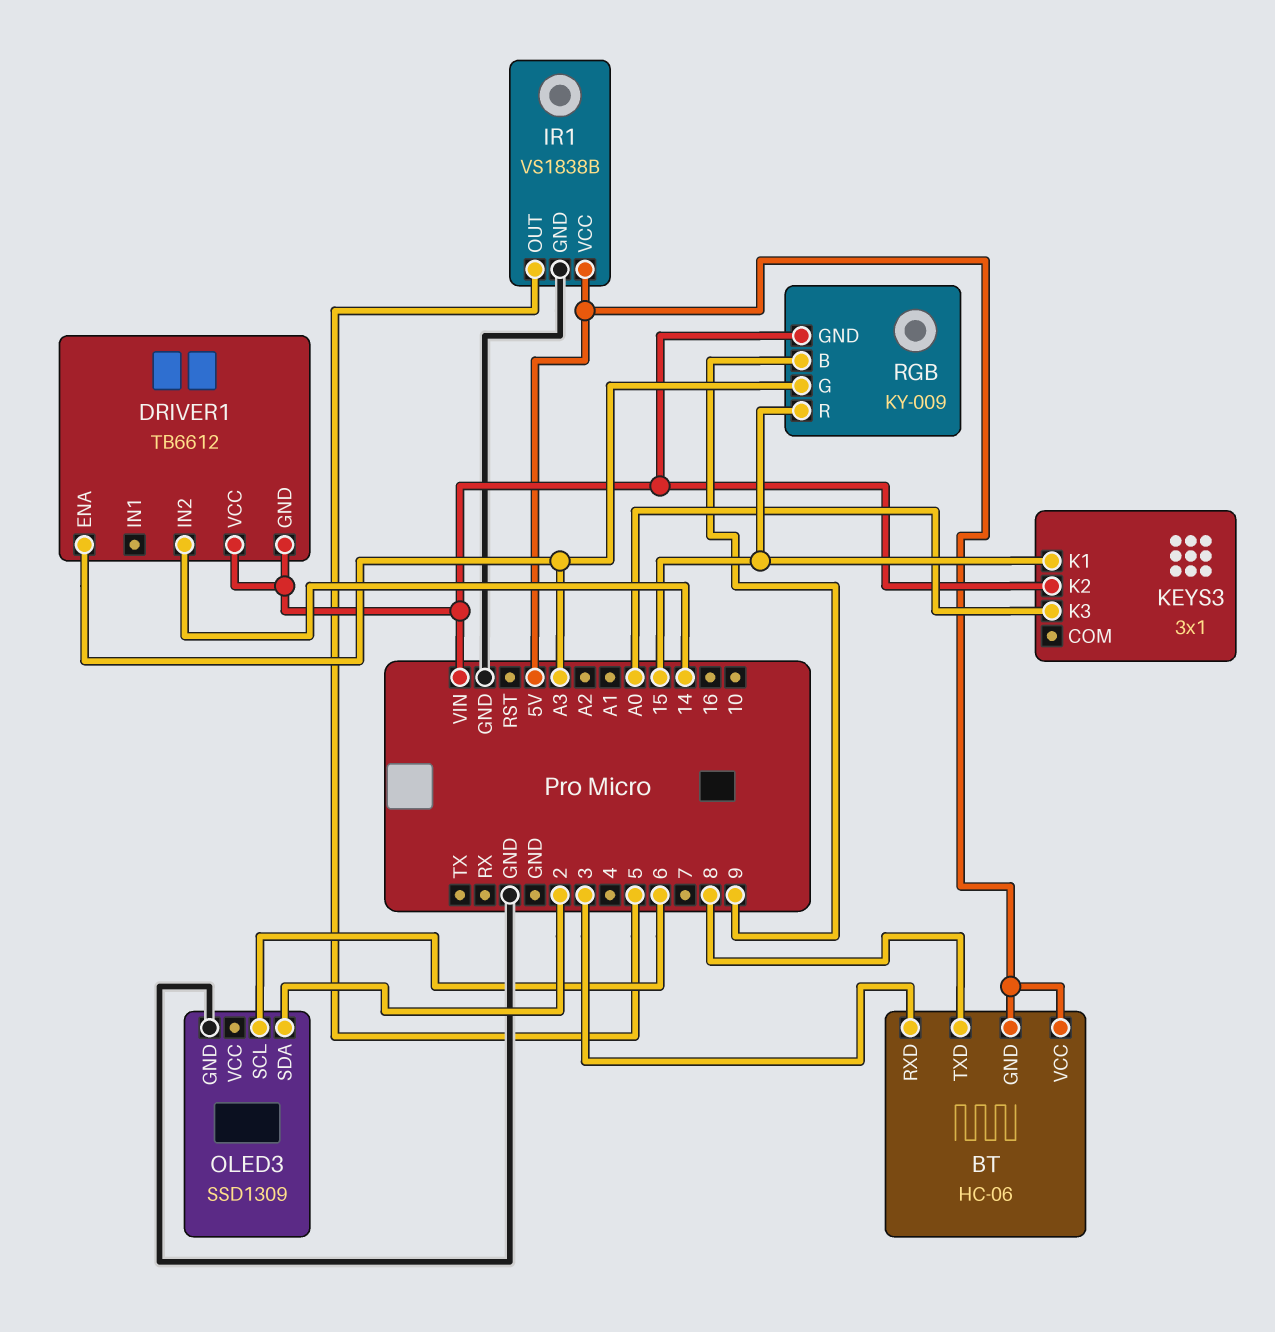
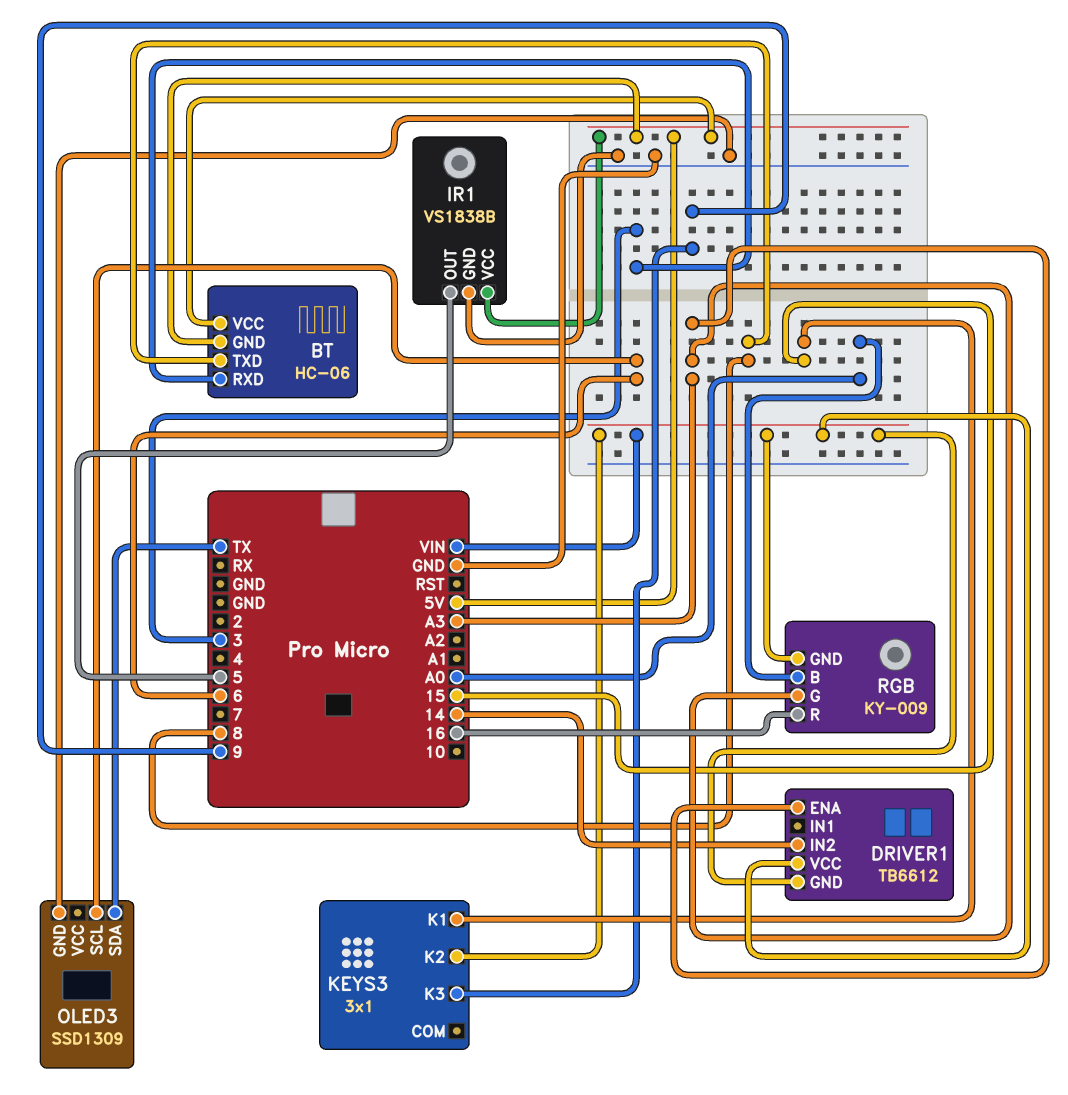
KEYS3 pin K3: A0 -> 9
OLED3 pin SDA: 2 -> TX
RGB pin B: 9 -> A0
RGB pin R: 15 -> 16

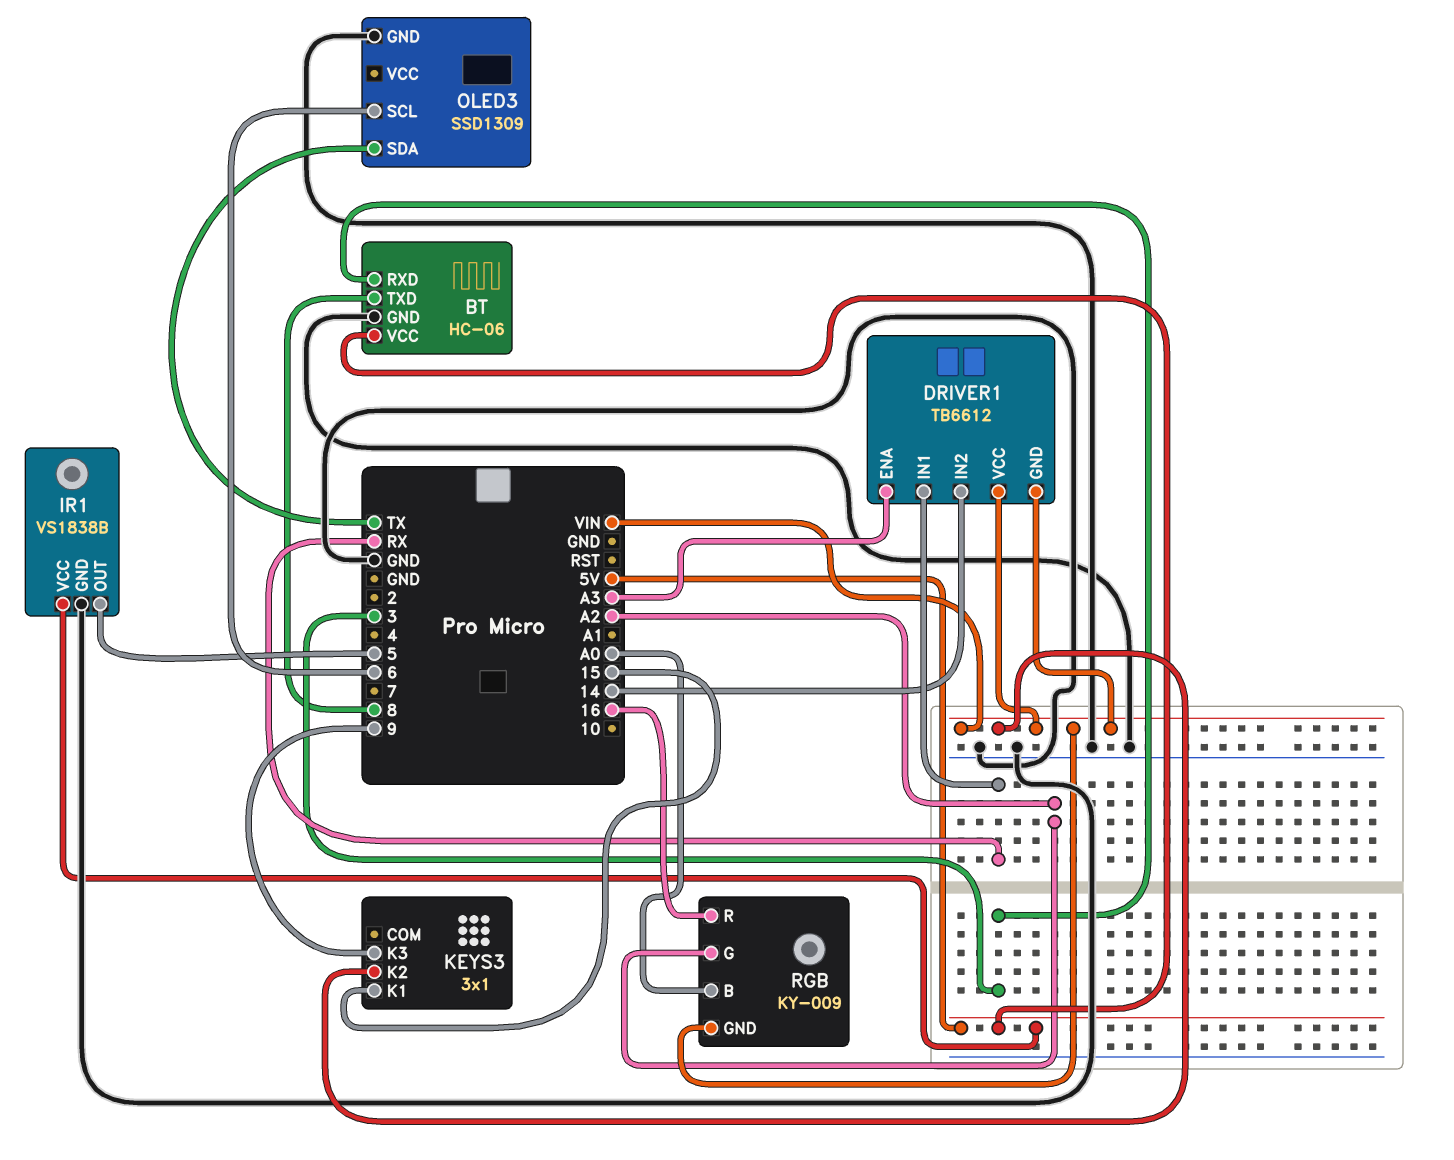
BT pin GND: 5V -> GND
DRIVER1 pin IN1: none -> RX
RGB pin G: A3 -> A2

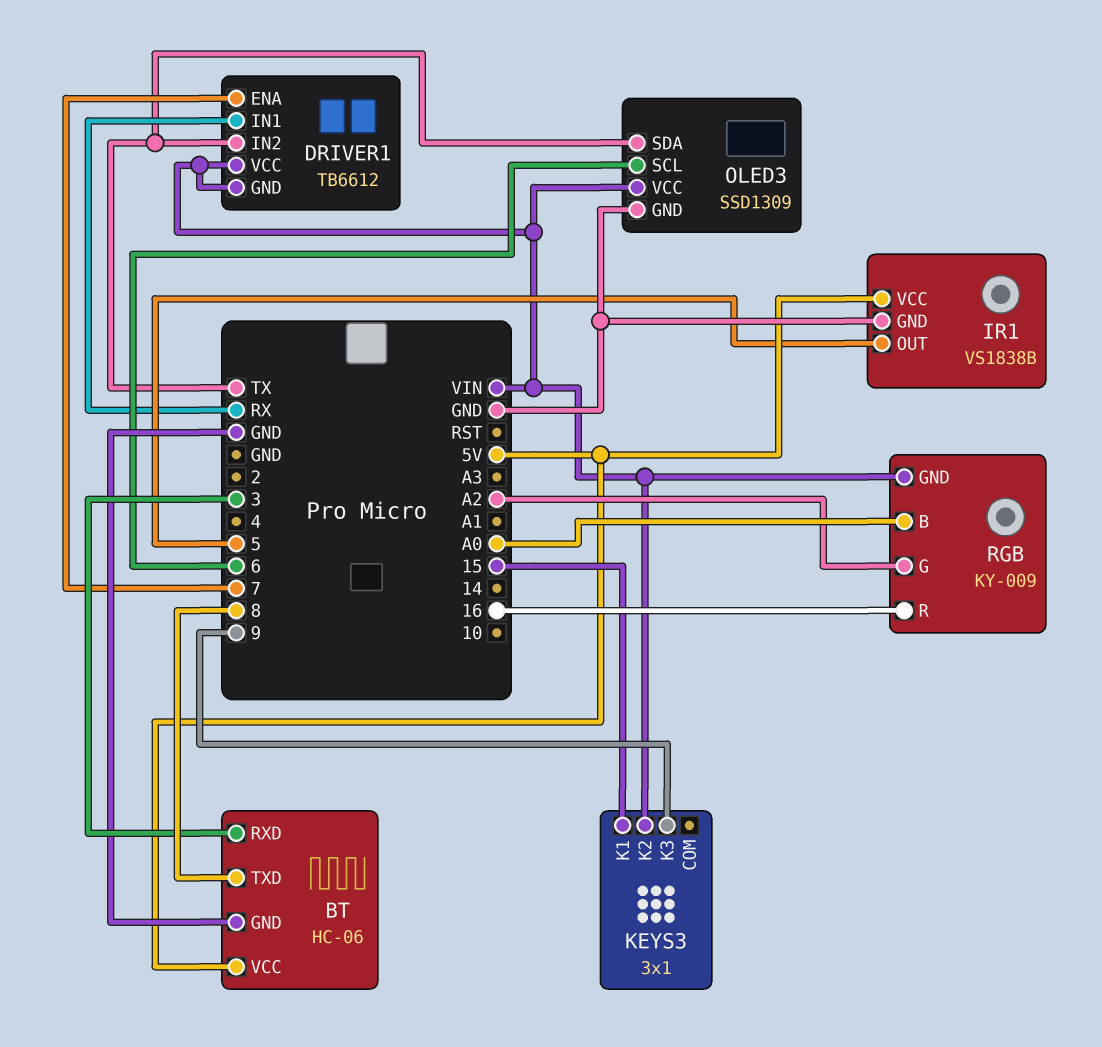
DRIVER1 pin ENA: A3 -> 7
DRIVER1 pin IN2: 14 -> TX
OLED3 pin VCC: none -> VIN

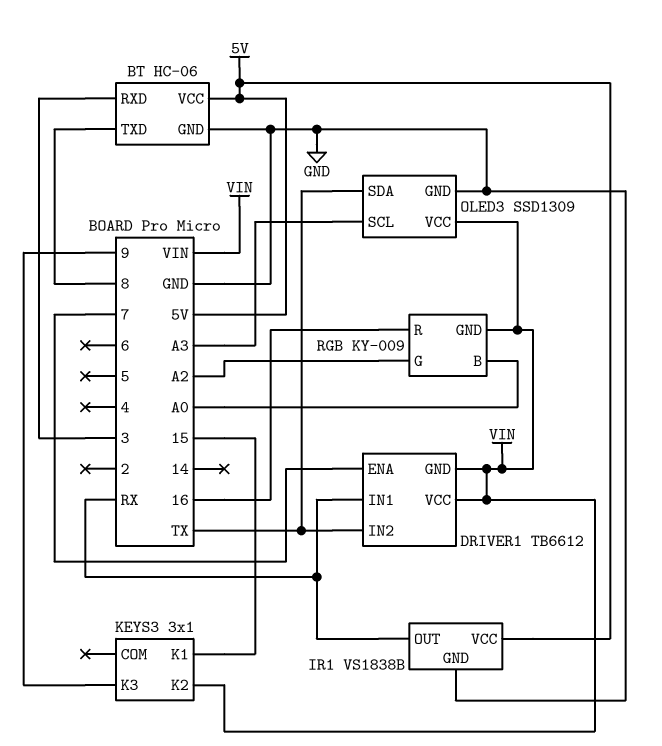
IR1 pin OUT: 5 -> RX
OLED3 pin SCL: 6 -> A3

